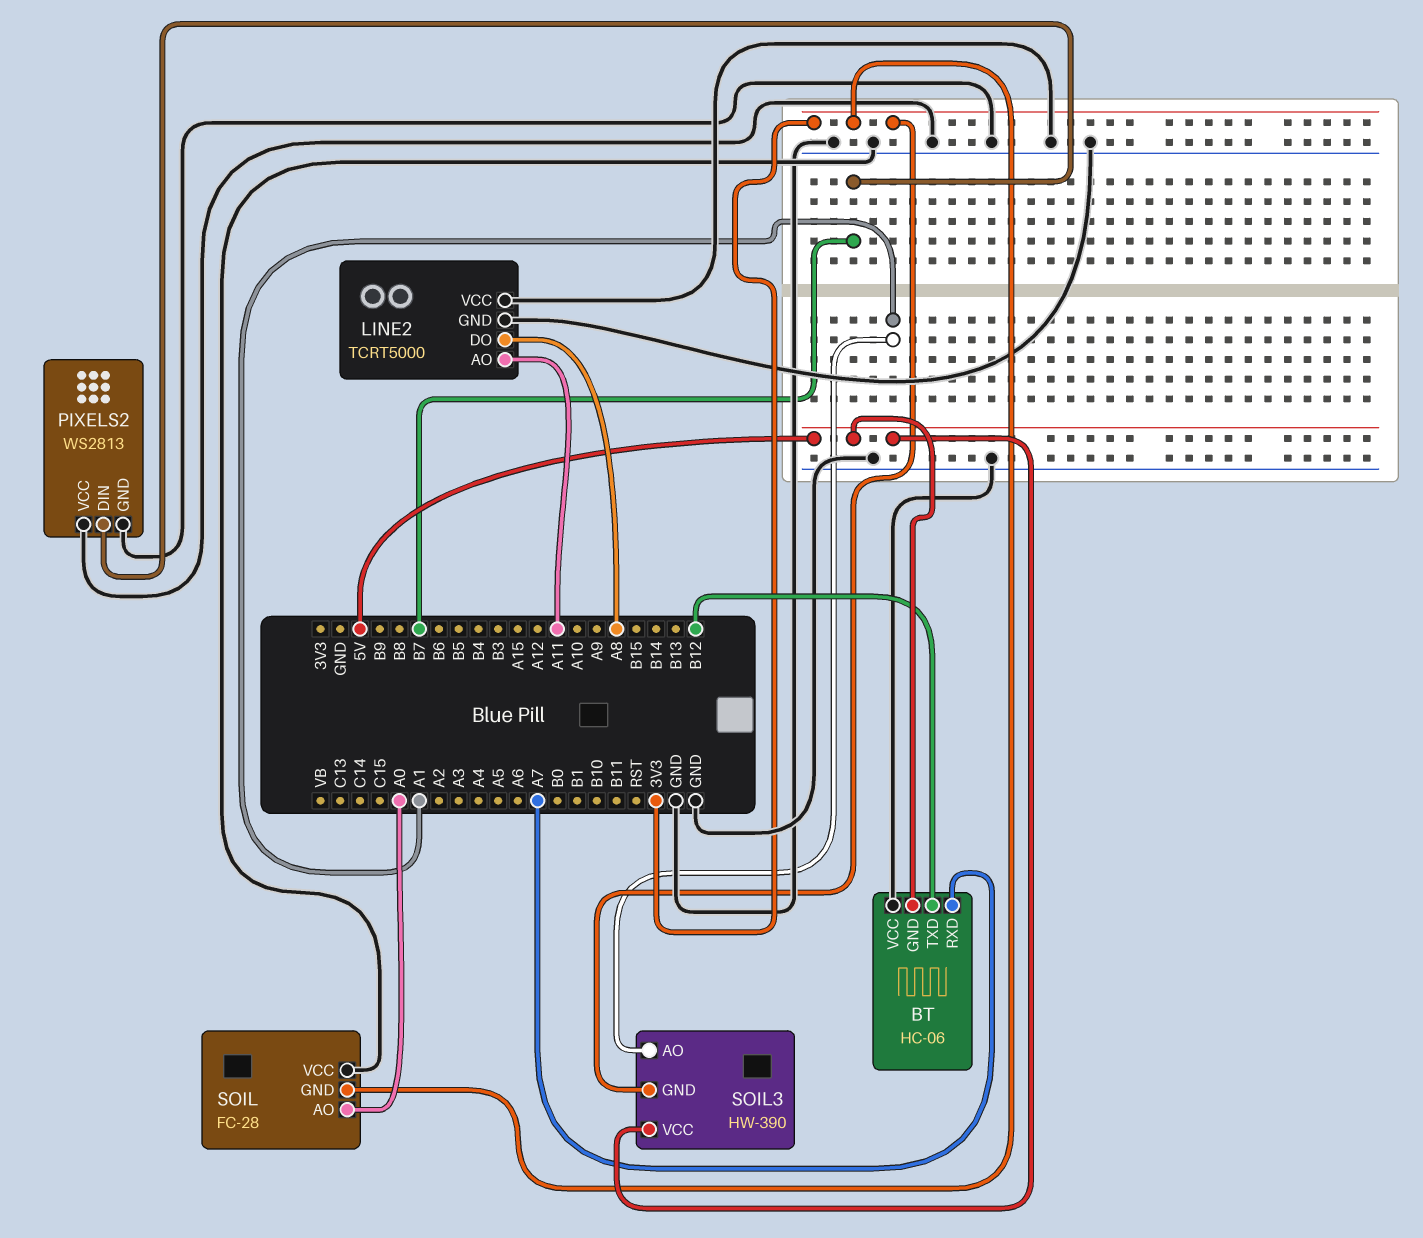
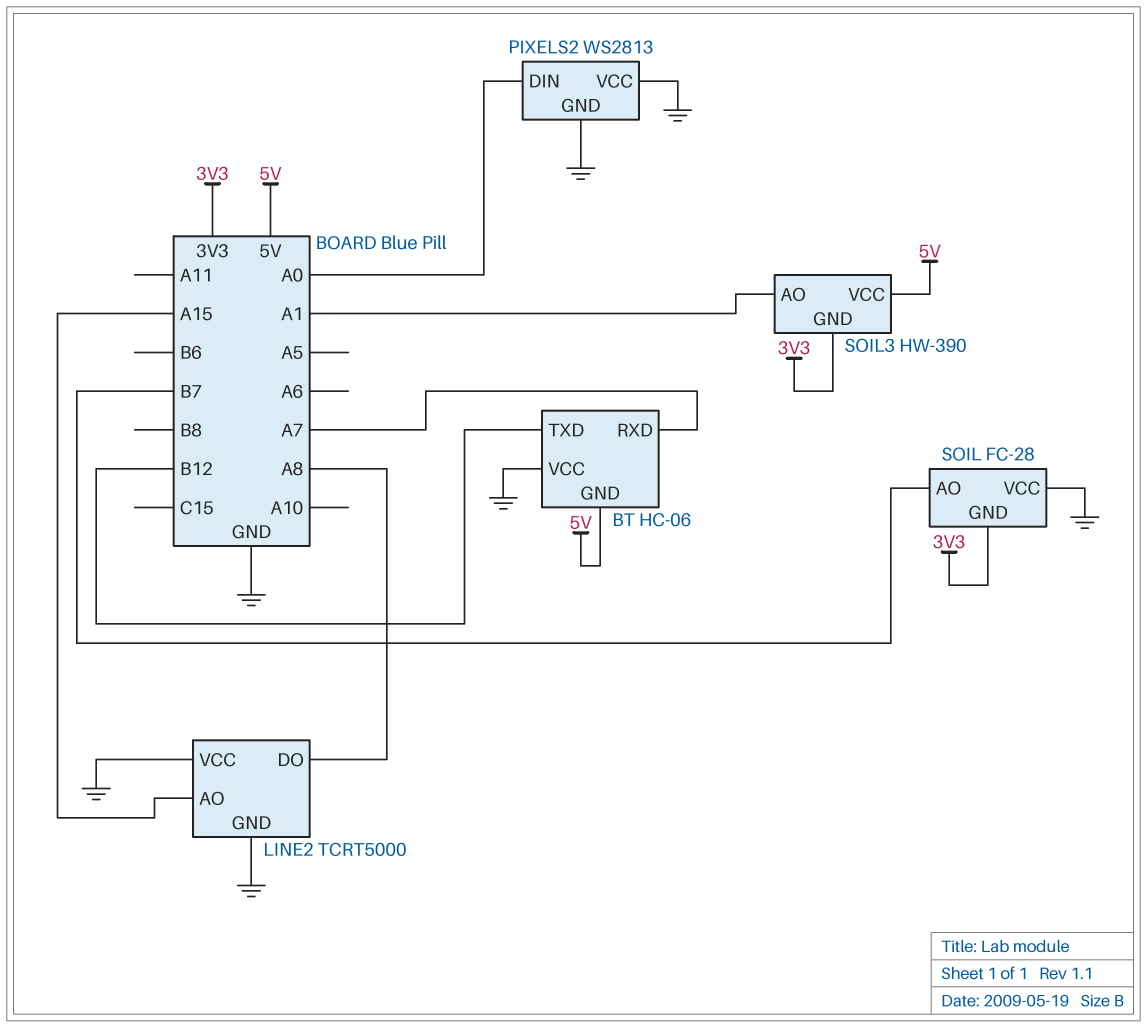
LINE2 pin AO: A11 -> A15
PIXELS2 pin DIN: B7 -> A0
SOIL pin AO: A0 -> B7

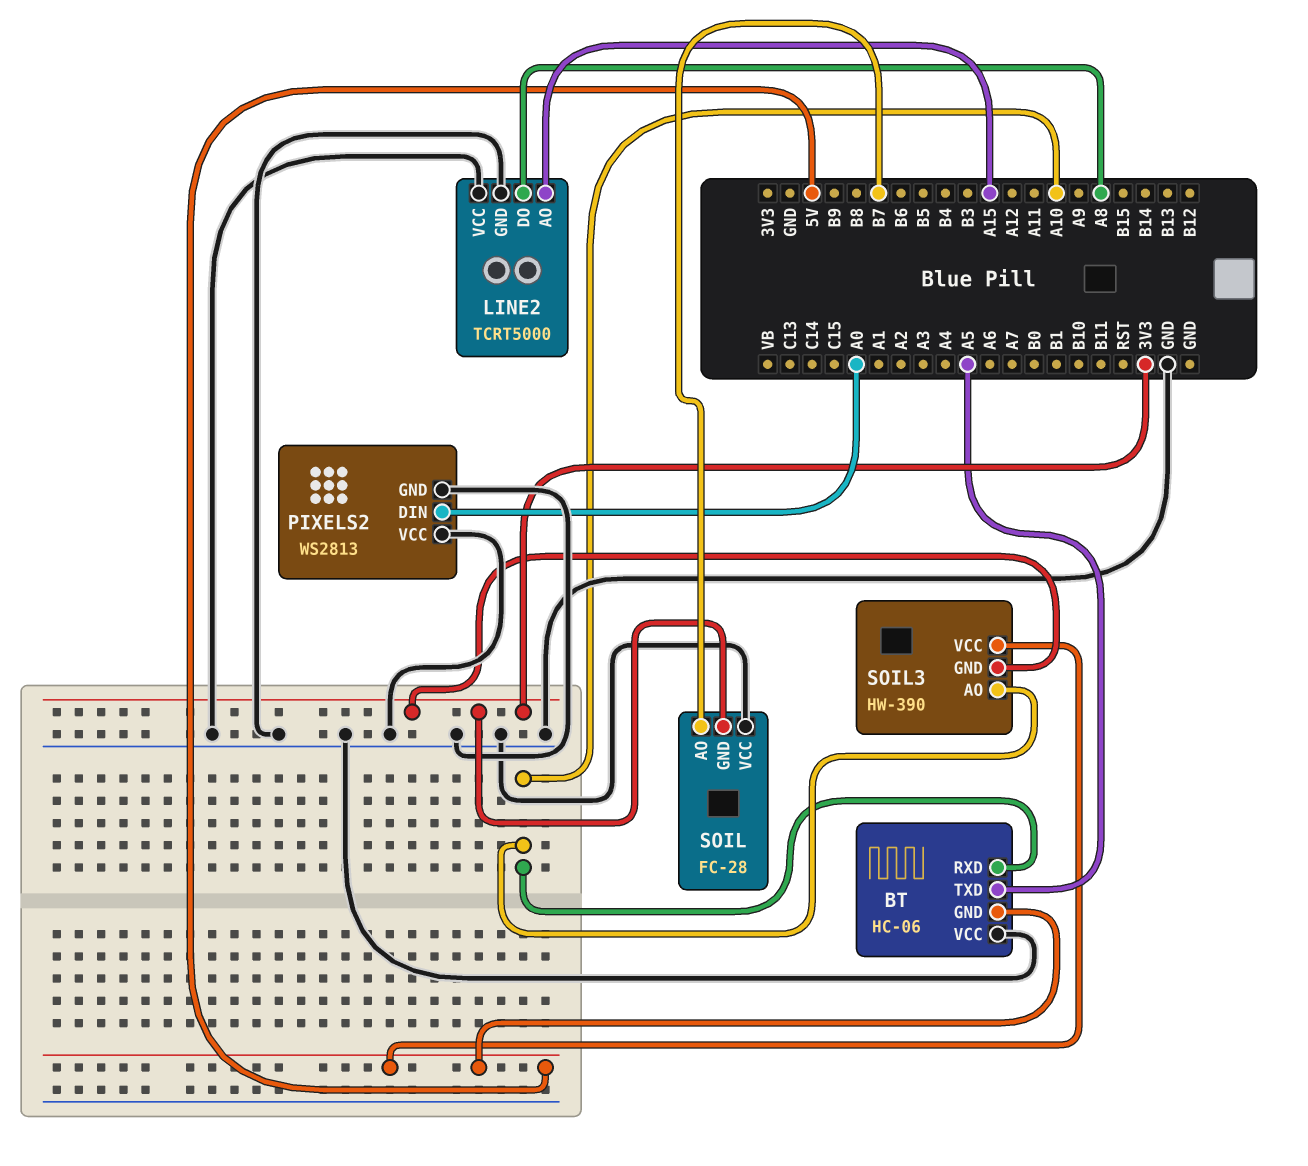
BT pin RXD: A7 -> A10
BT pin TXD: B12 -> A5
SOIL3 pin AO: A1 -> A10

